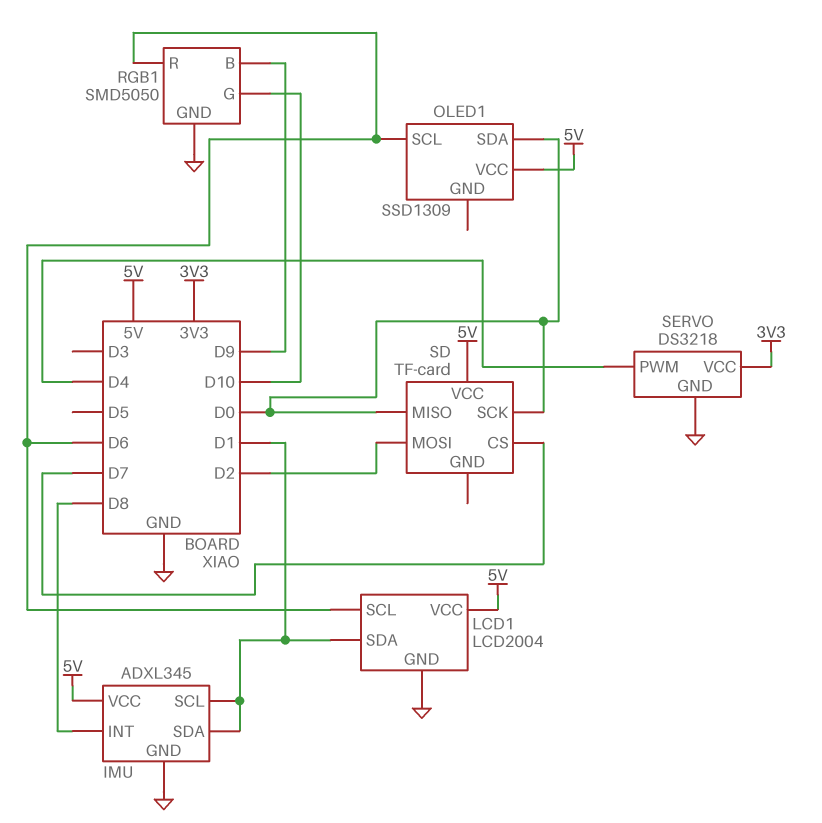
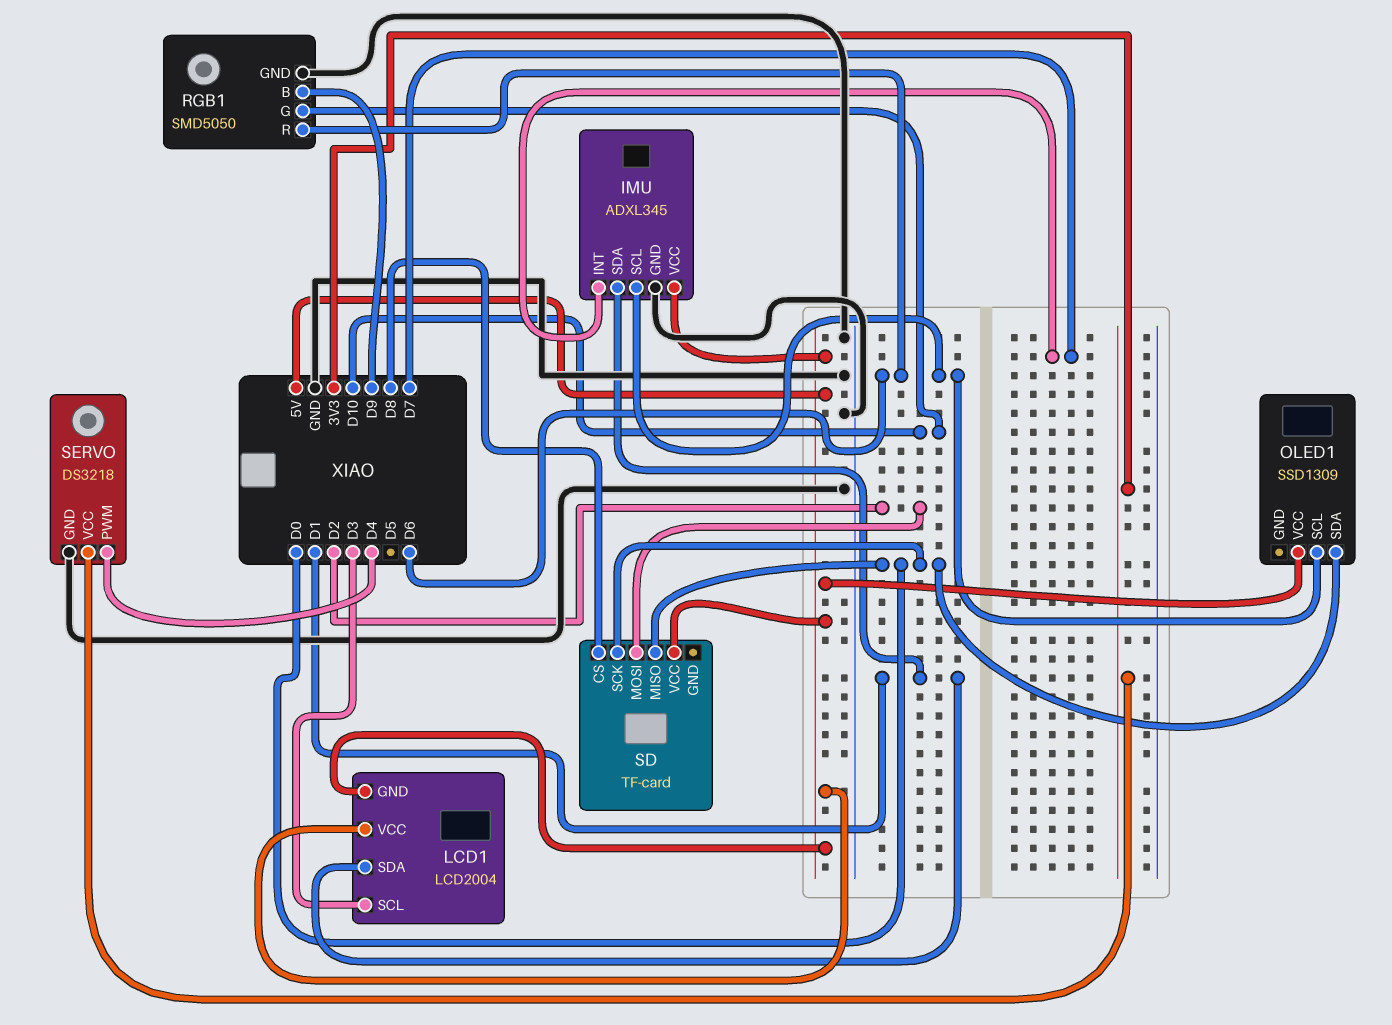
IMU pin INT: D8 -> D7
IMU pin SCL: D1 -> D6
LCD1 pin GND: GND -> 5V
LCD1 pin SCL: D6 -> D3
SD pin CS: D7 -> D8

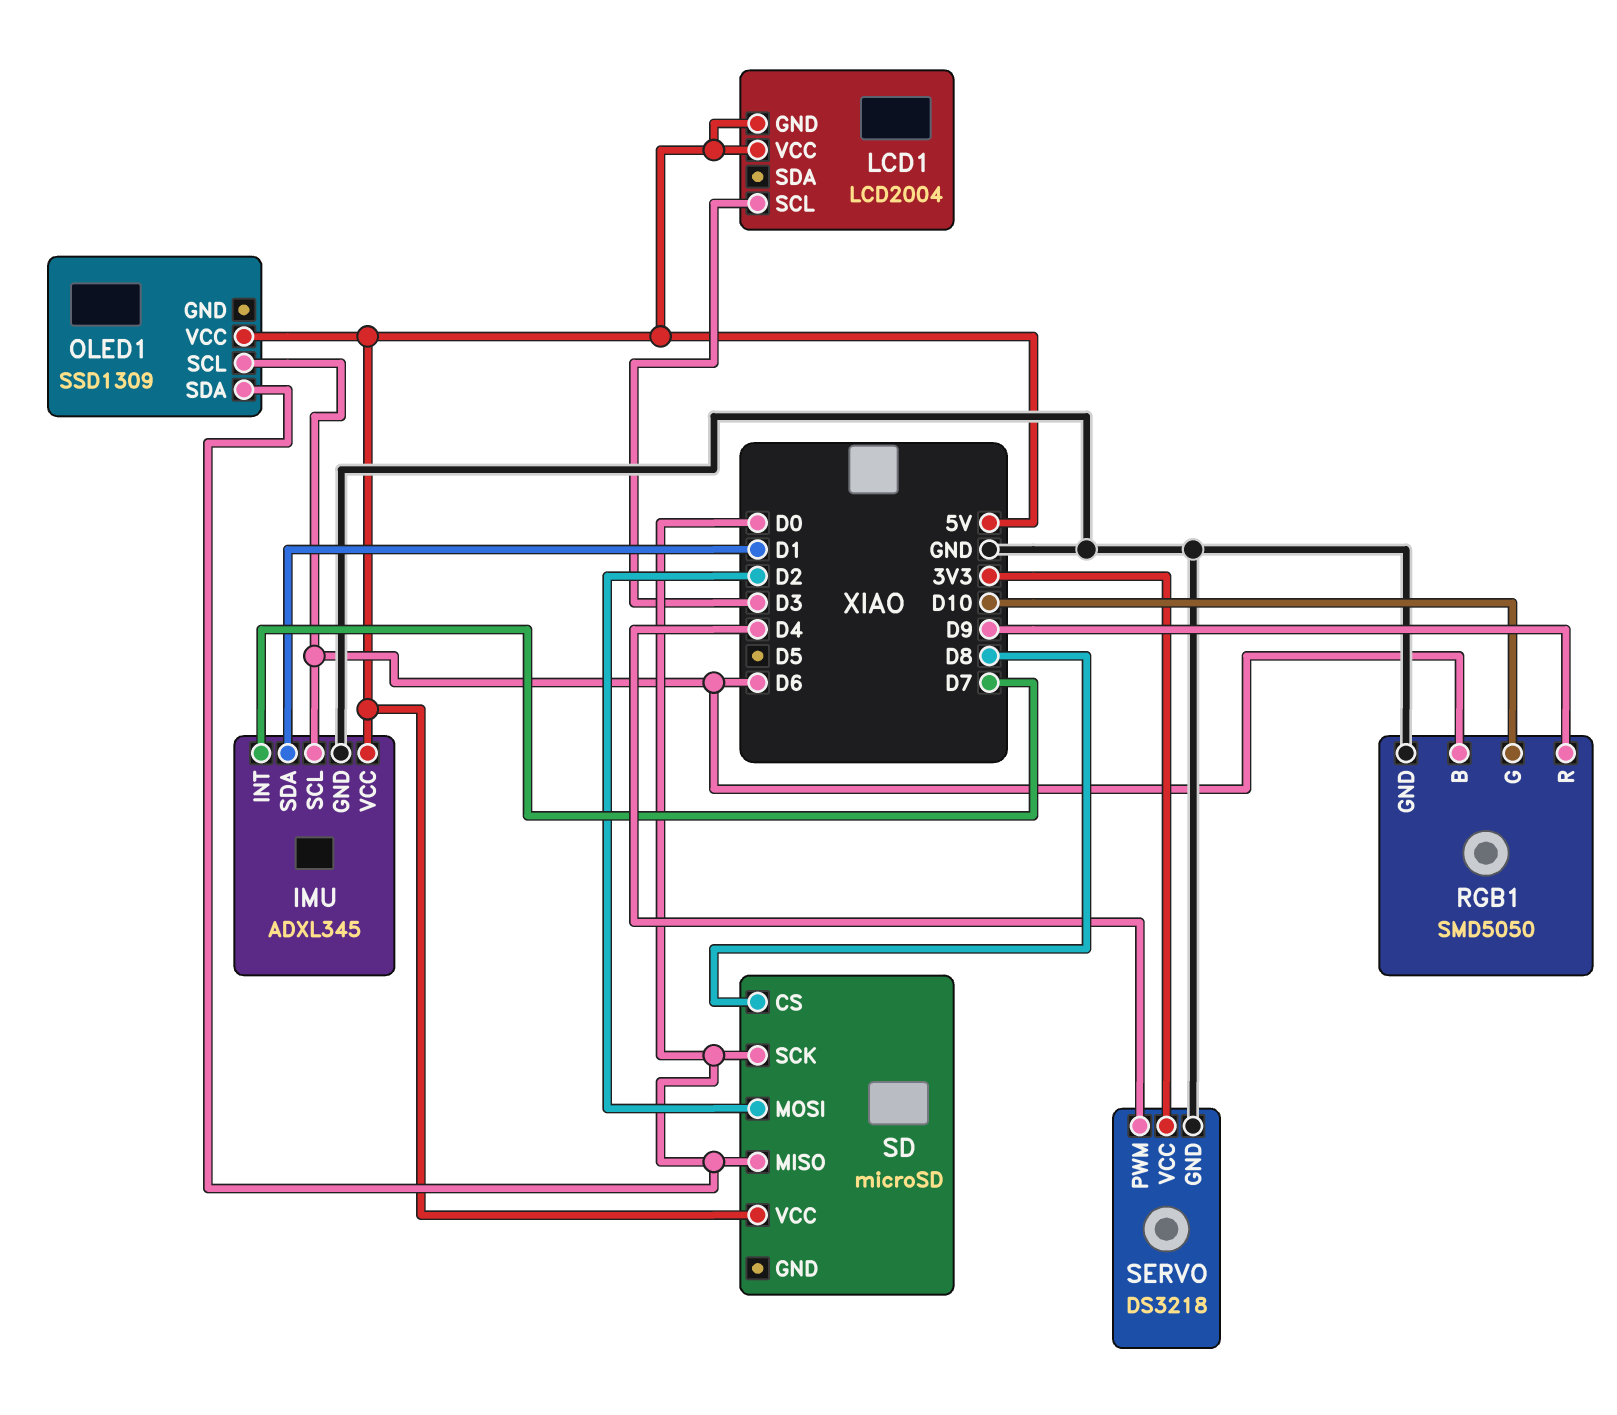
LCD1 pin SDA: D1 -> none
RGB1 pin B: D9 -> D6
RGB1 pin R: D6 -> D9
SD: TF-card -> microSD

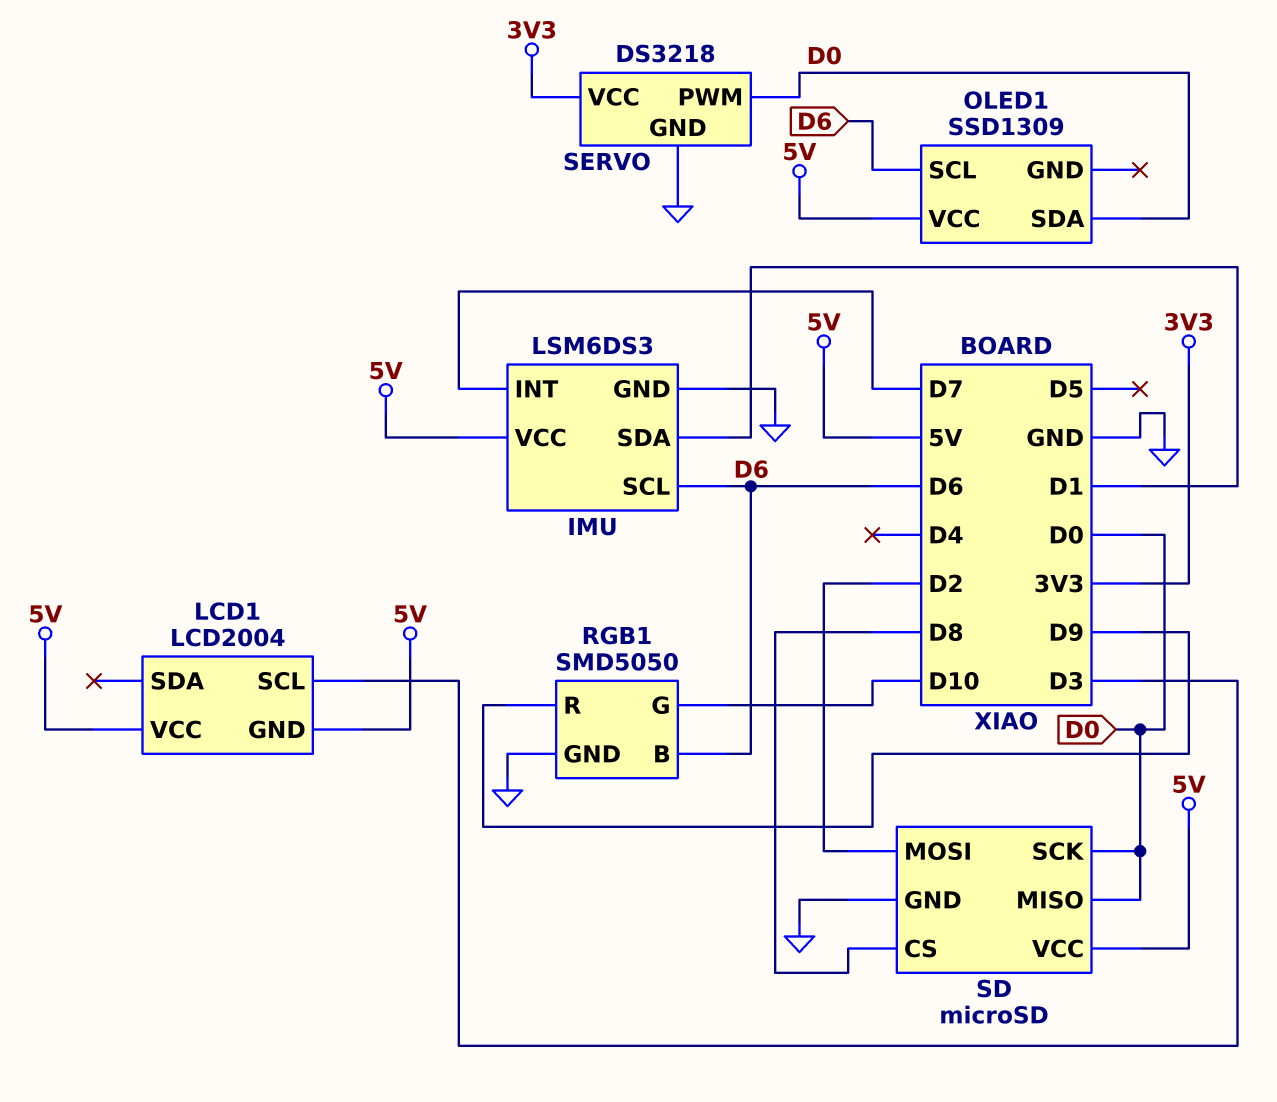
IMU: ADXL345 -> LSM6DS3
SD pin GND: none -> GND
SERVO pin PWM: D4 -> D0

